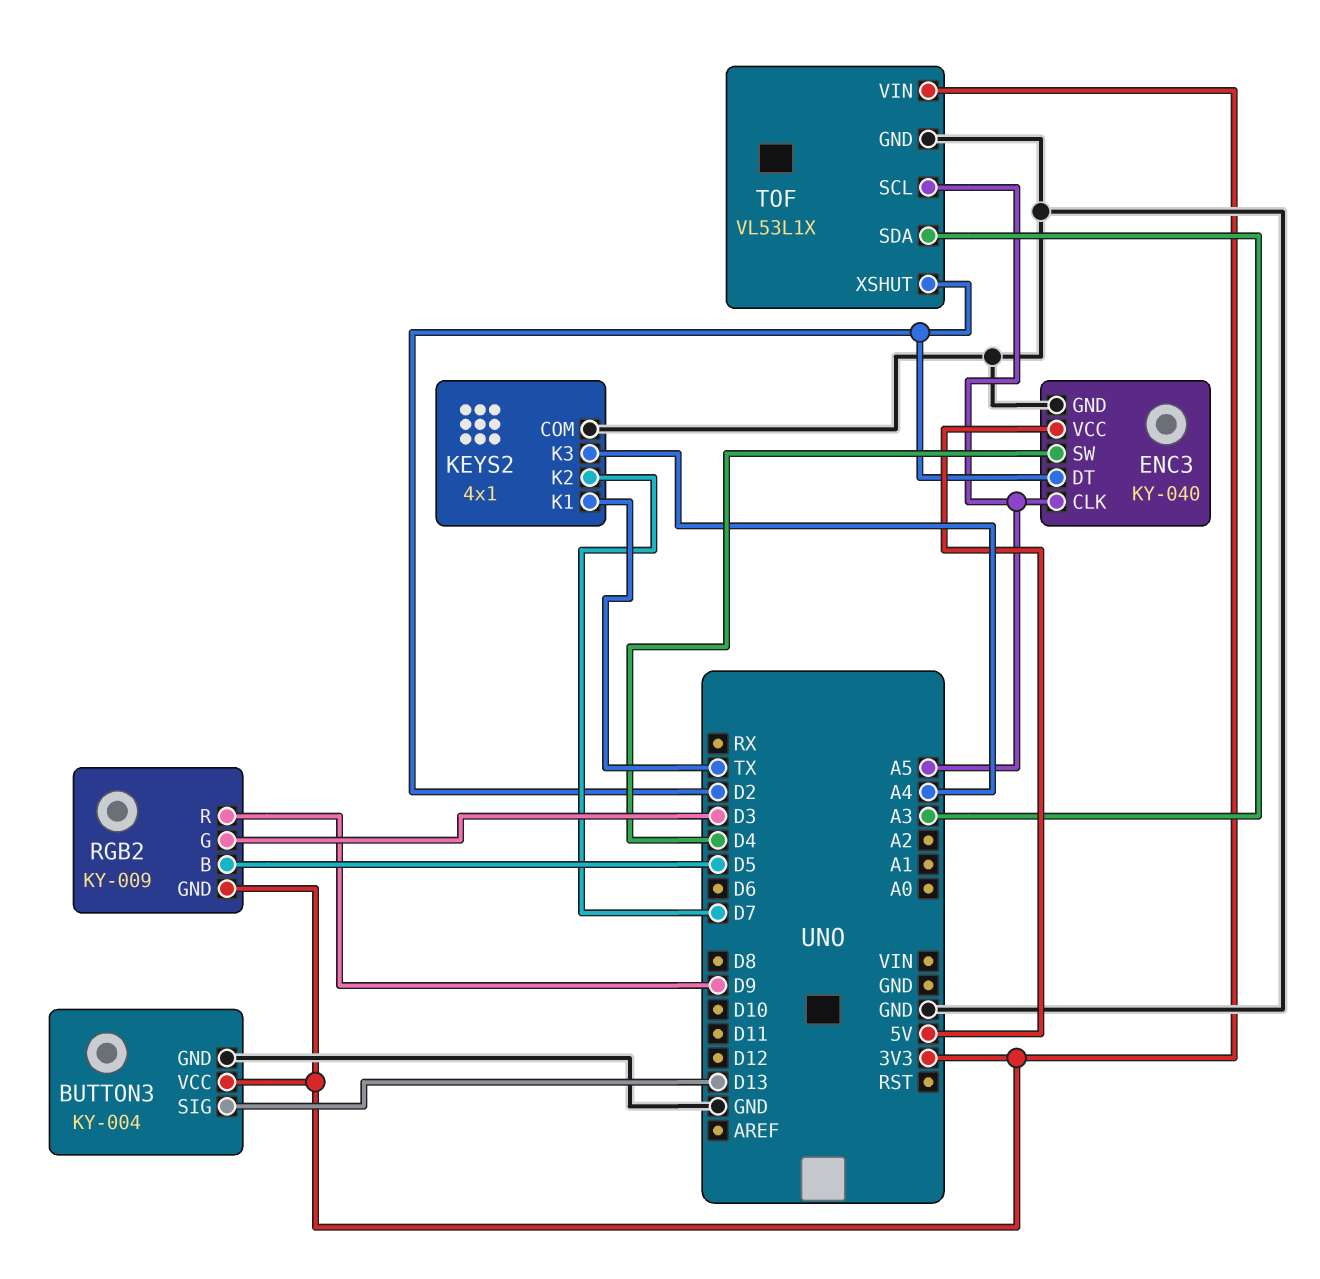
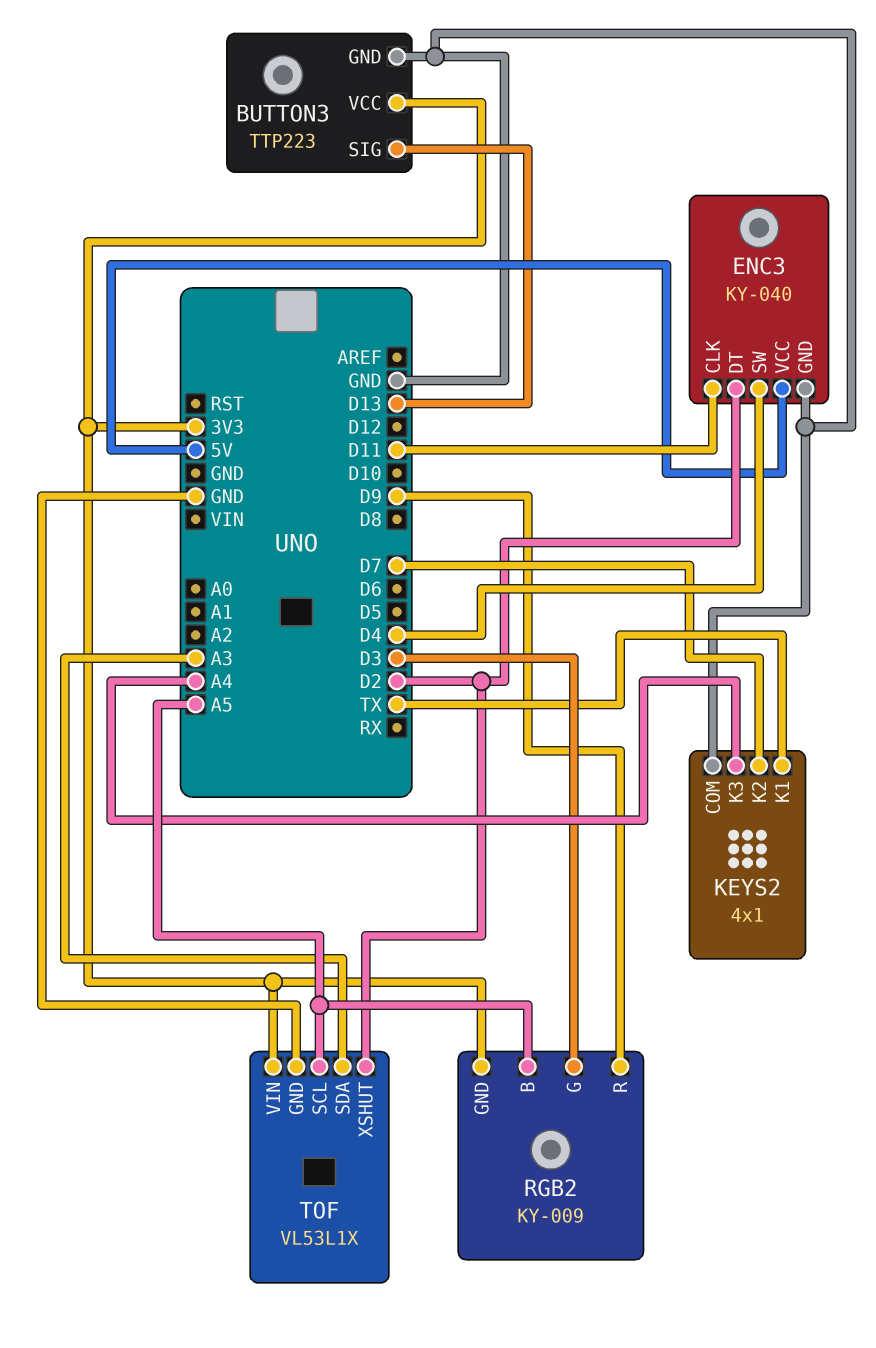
BUTTON3: KY-004 -> TTP223
ENC3 pin CLK: A5 -> D11
RGB2 pin B: D5 -> A5

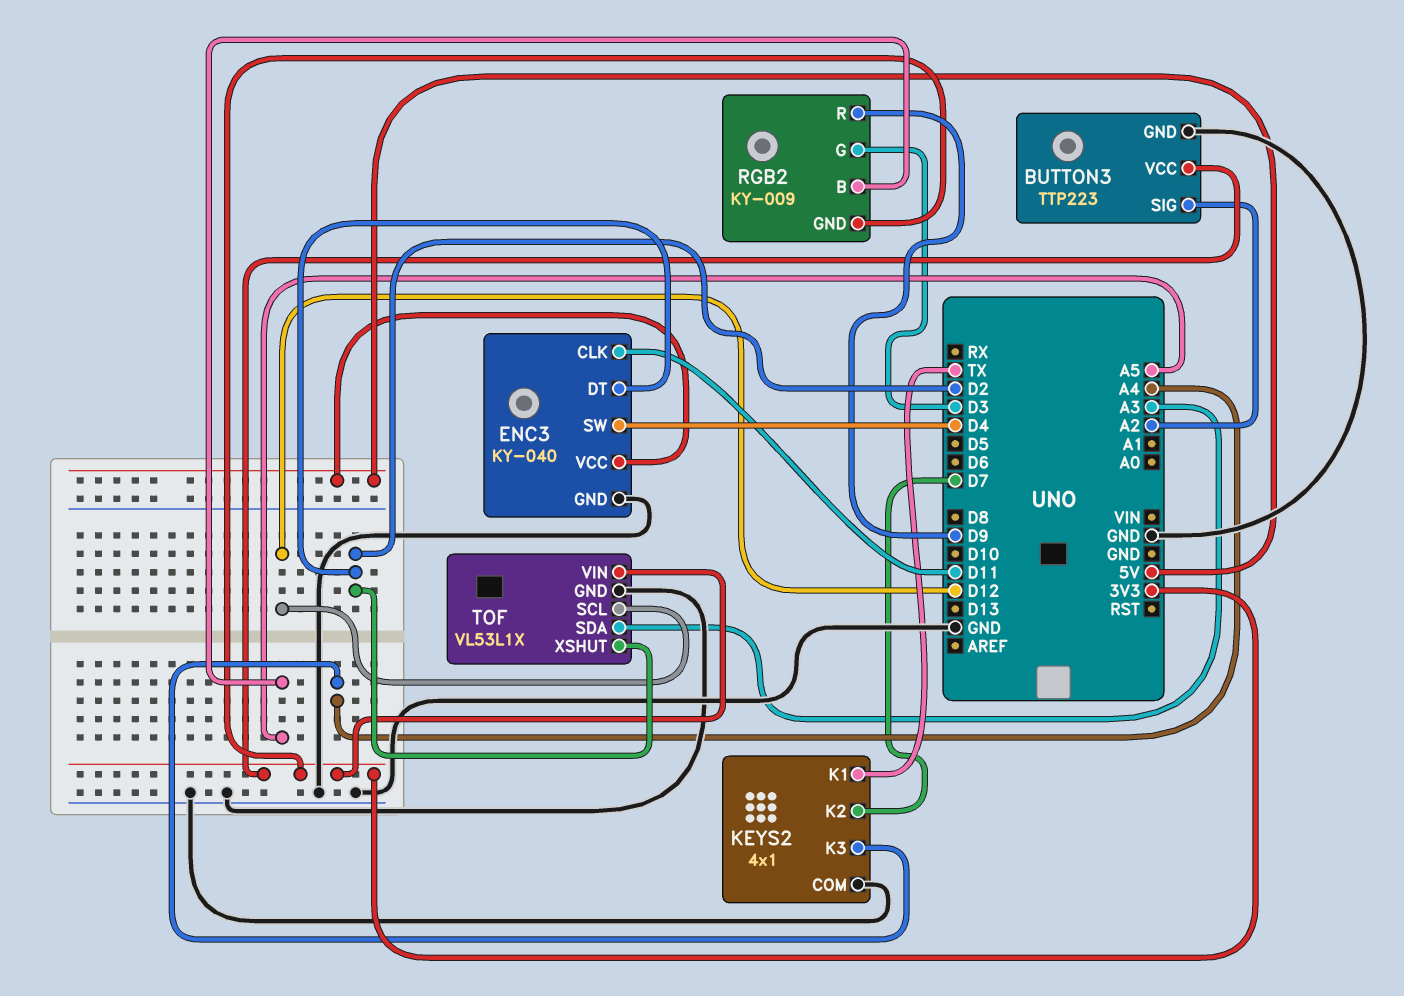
BUTTON3 pin SIG: D13 -> A2
TOF pin SCL: A5 -> D12

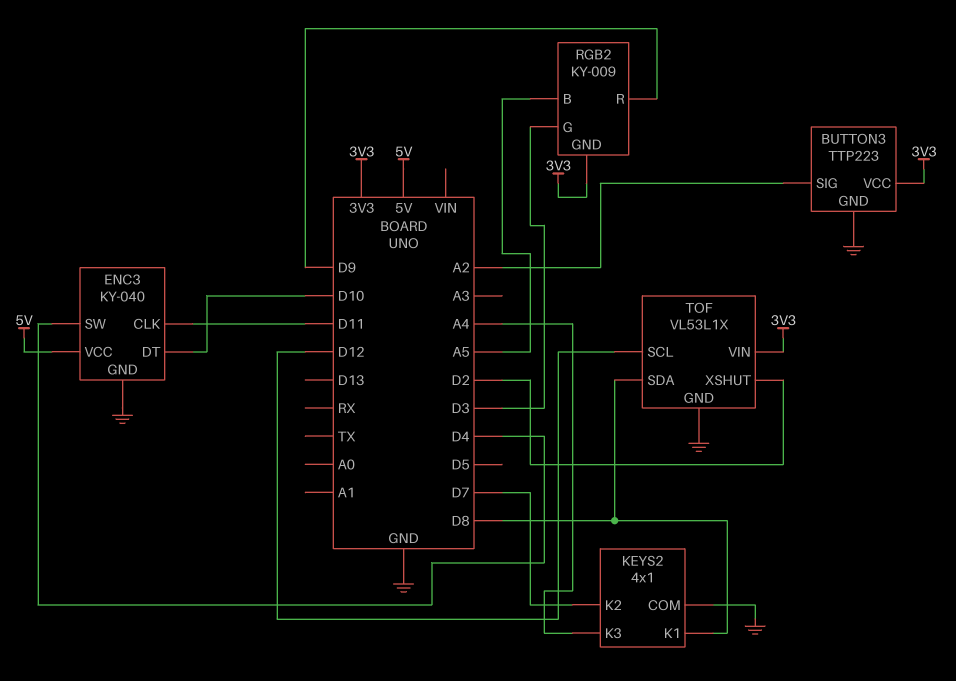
ENC3 pin DT: D2 -> D10
KEYS2 pin K1: TX -> D8
TOF pin SDA: A3 -> D8

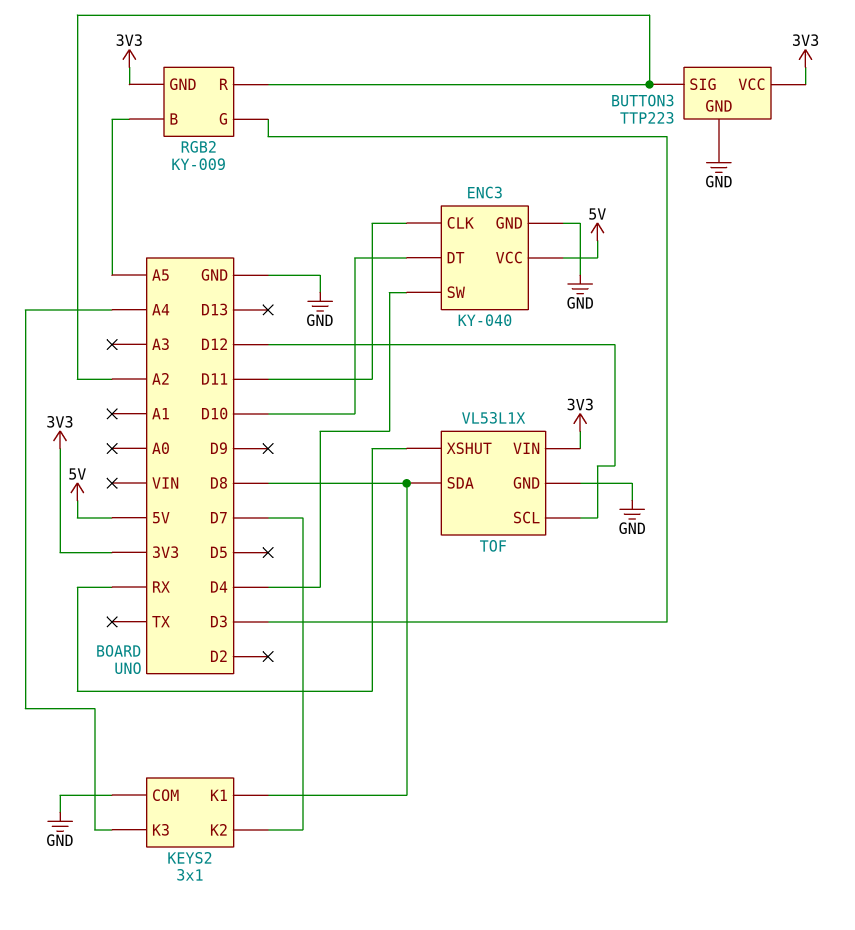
KEYS2: 4x1 -> 3x1
RGB2 pin R: D9 -> A2
TOF pin XSHUT: D2 -> RX

